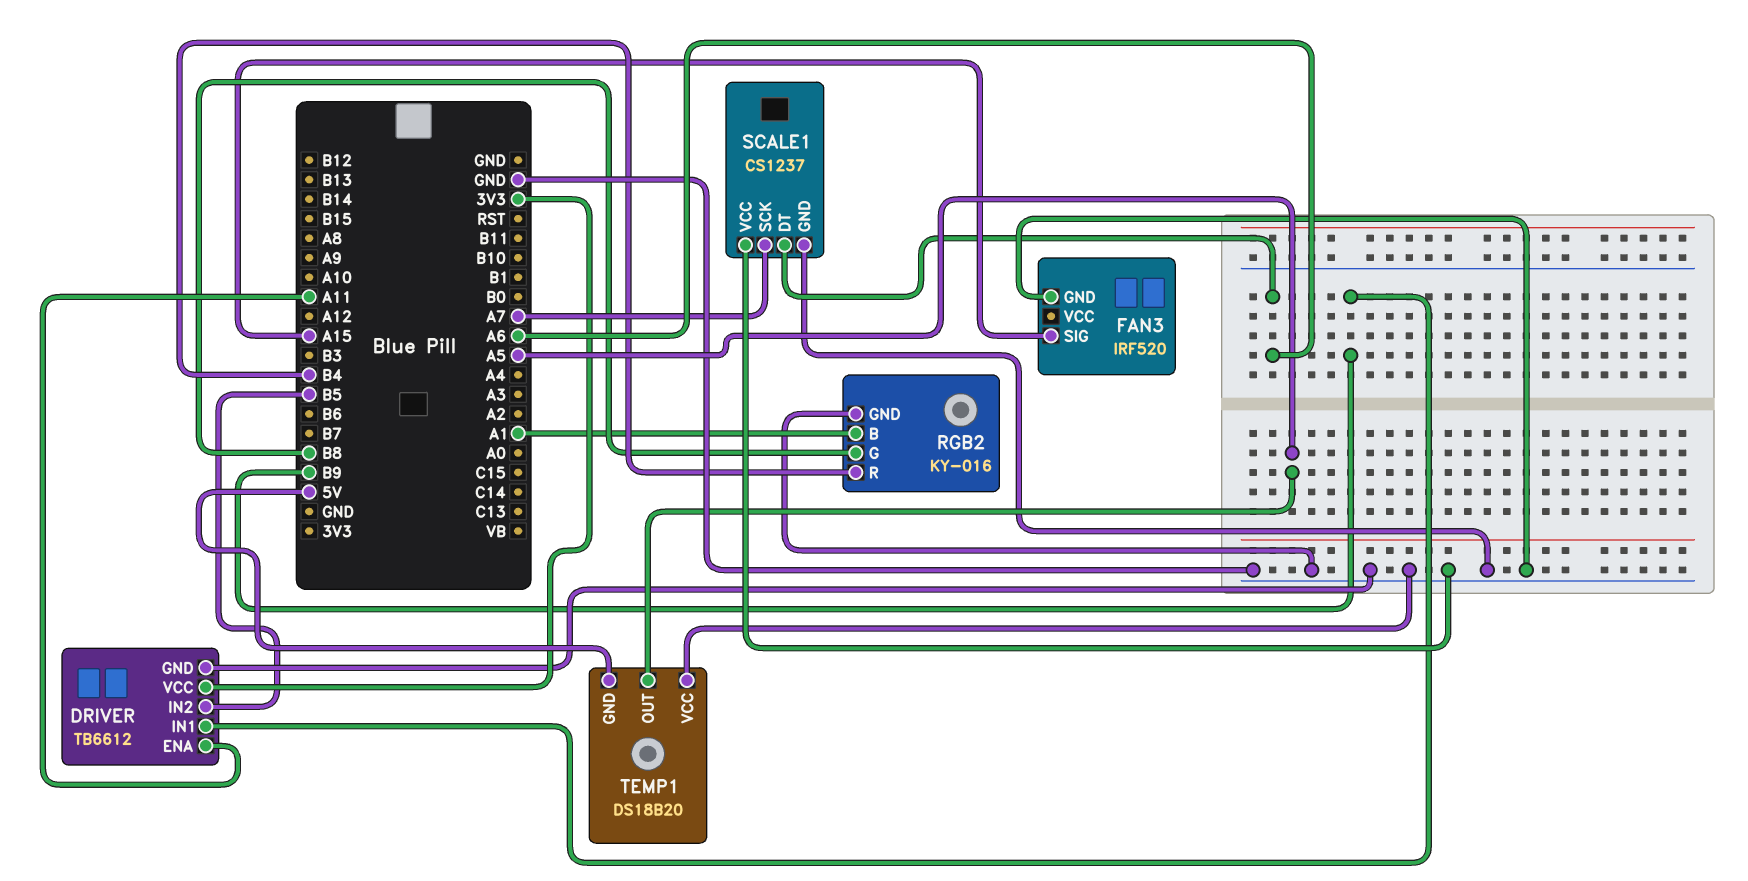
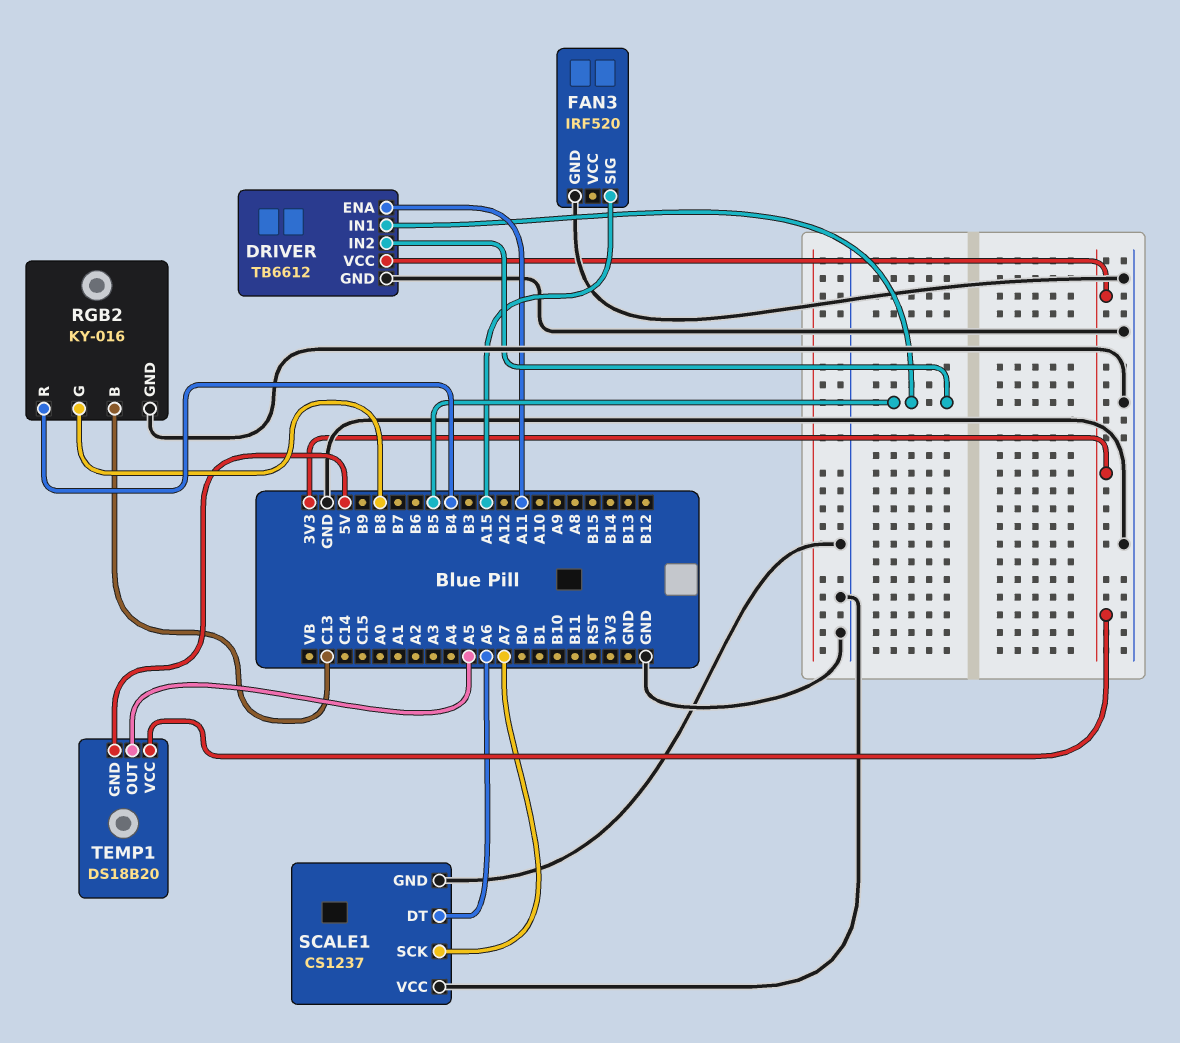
DRIVER pin IN1: B9 -> B5
RGB2 pin B: A1 -> C13
TEMP1 pin VCC: GND -> 3V3

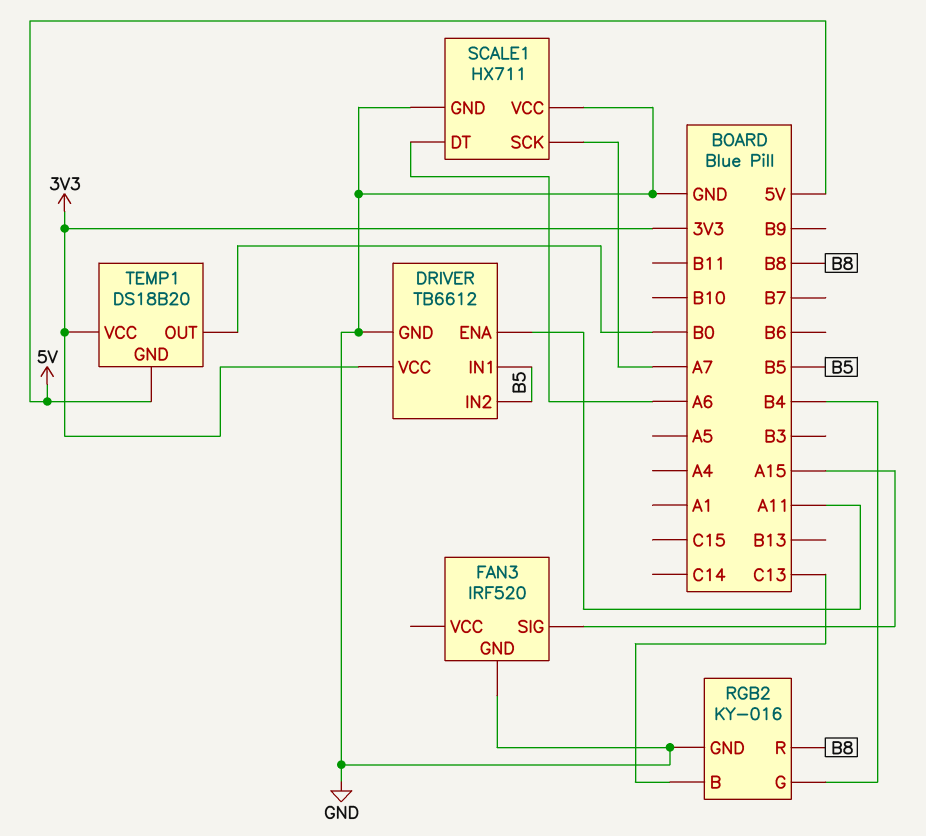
RGB2 pin G: B8 -> B4
RGB2 pin R: B4 -> B8
SCALE1: CS1237 -> HX711
TEMP1 pin OUT: A5 -> B0

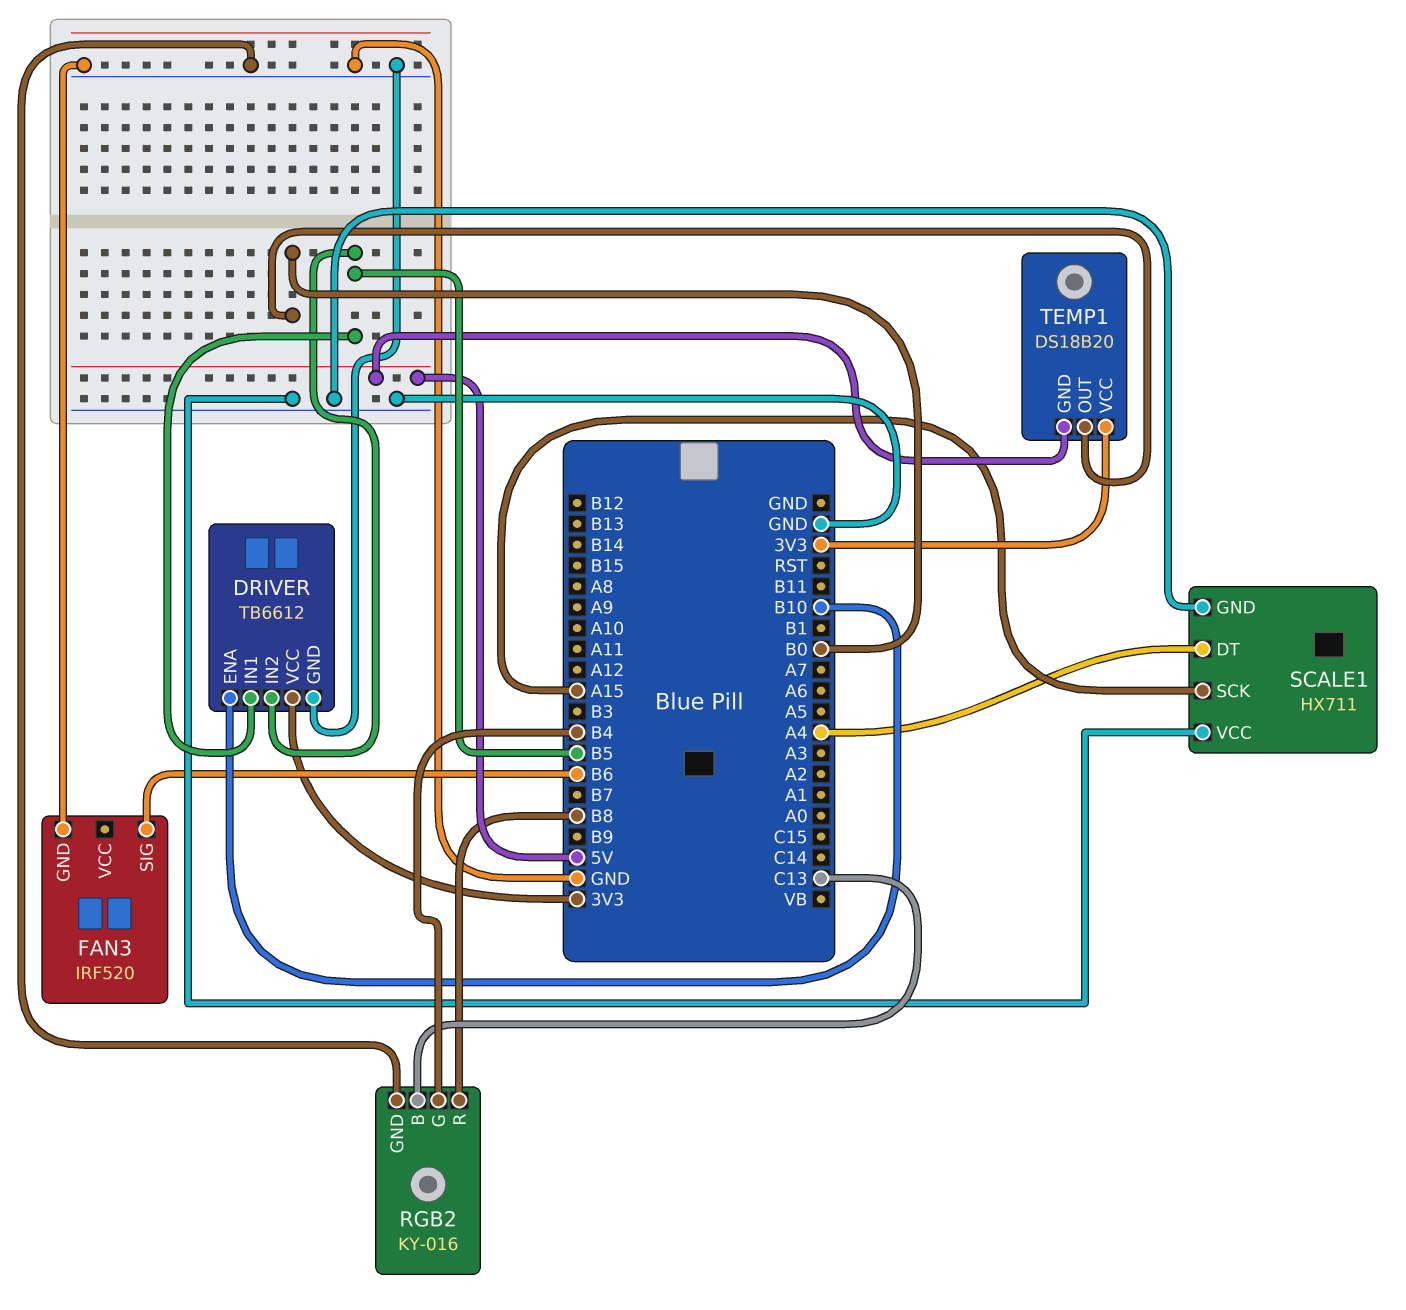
DRIVER pin ENA: A11 -> B10
FAN3 pin SIG: A15 -> B6
SCALE1 pin DT: A6 -> A4
SCALE1 pin SCK: A7 -> A15

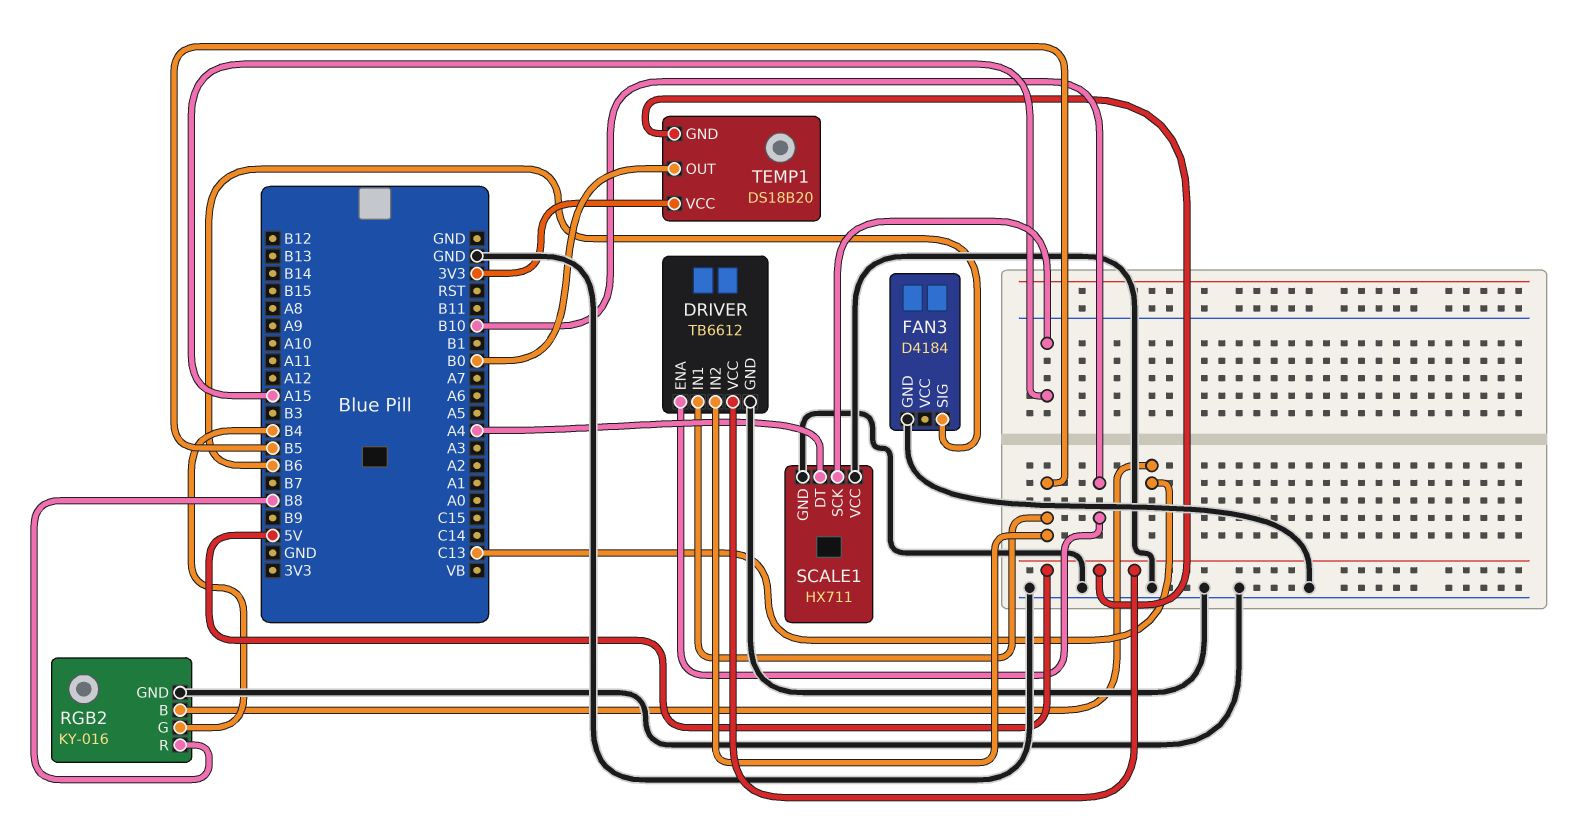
DRIVER pin VCC: 3V3 -> 5V
FAN3: IRF520 -> D4184

